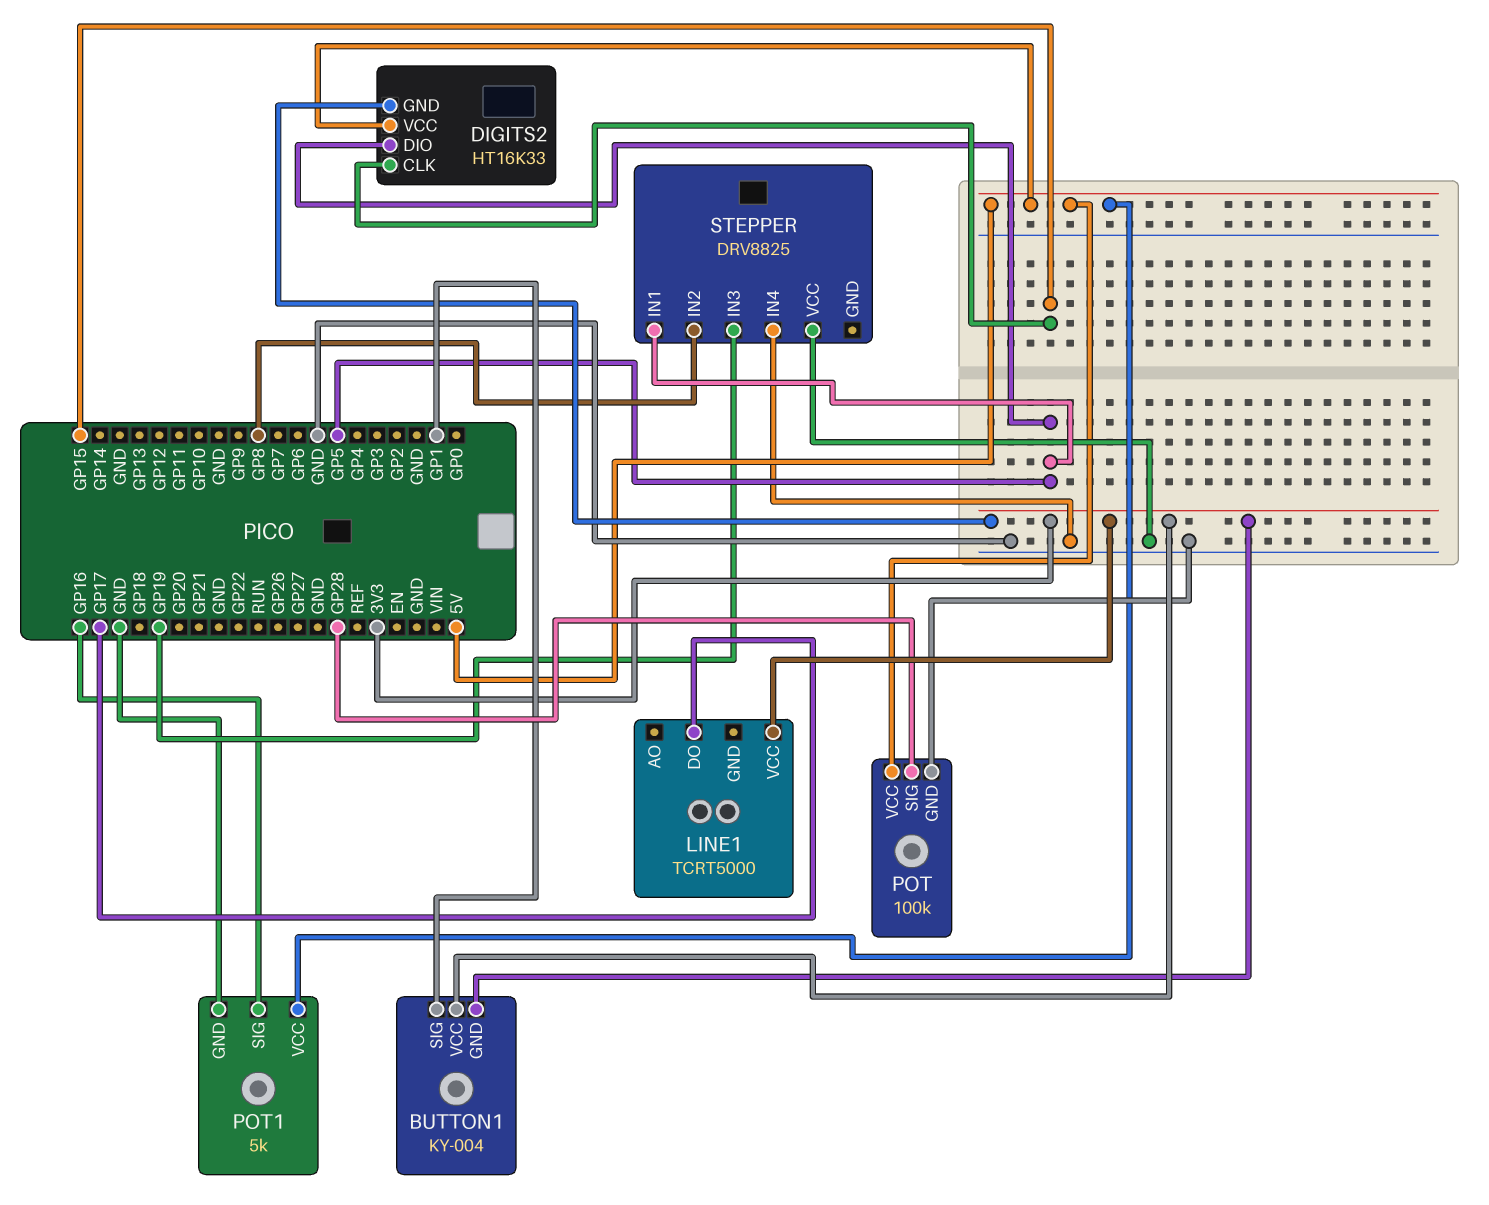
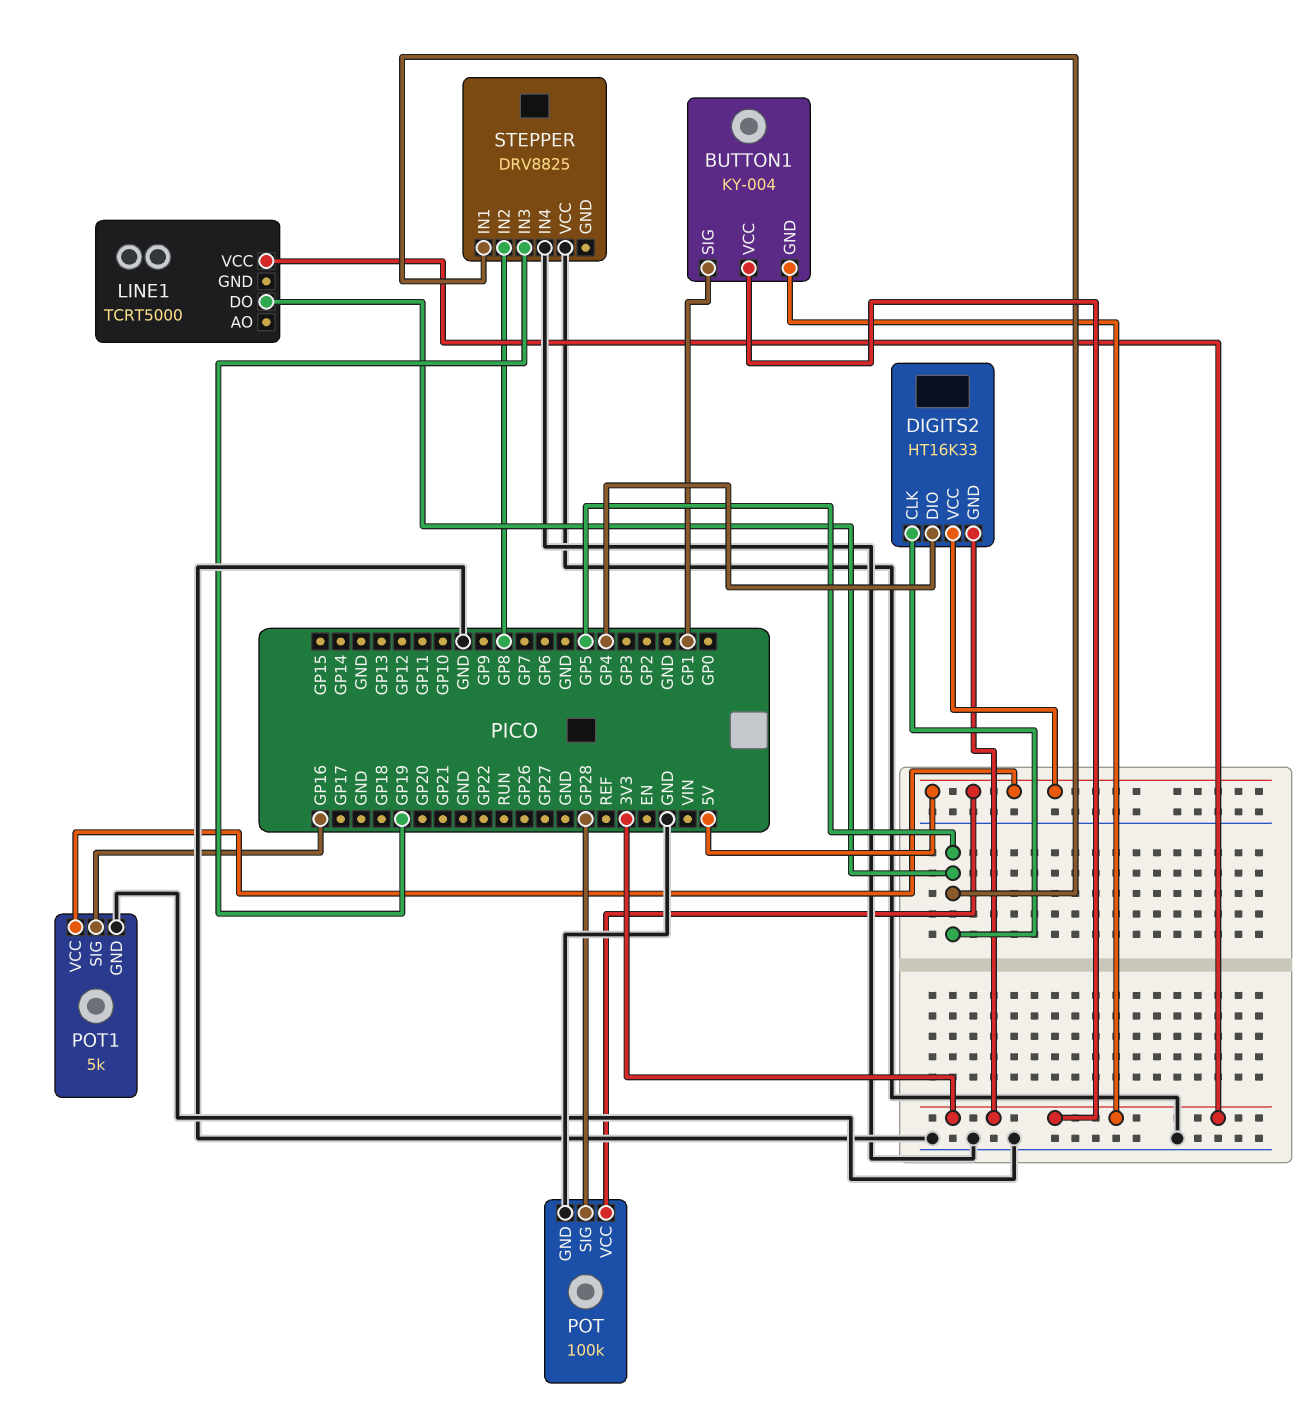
DIGITS2 pin CLK: GP15 -> GP5
DIGITS2 pin DIO: GP5 -> GP4
LINE1 pin DO: GP17 -> GP5

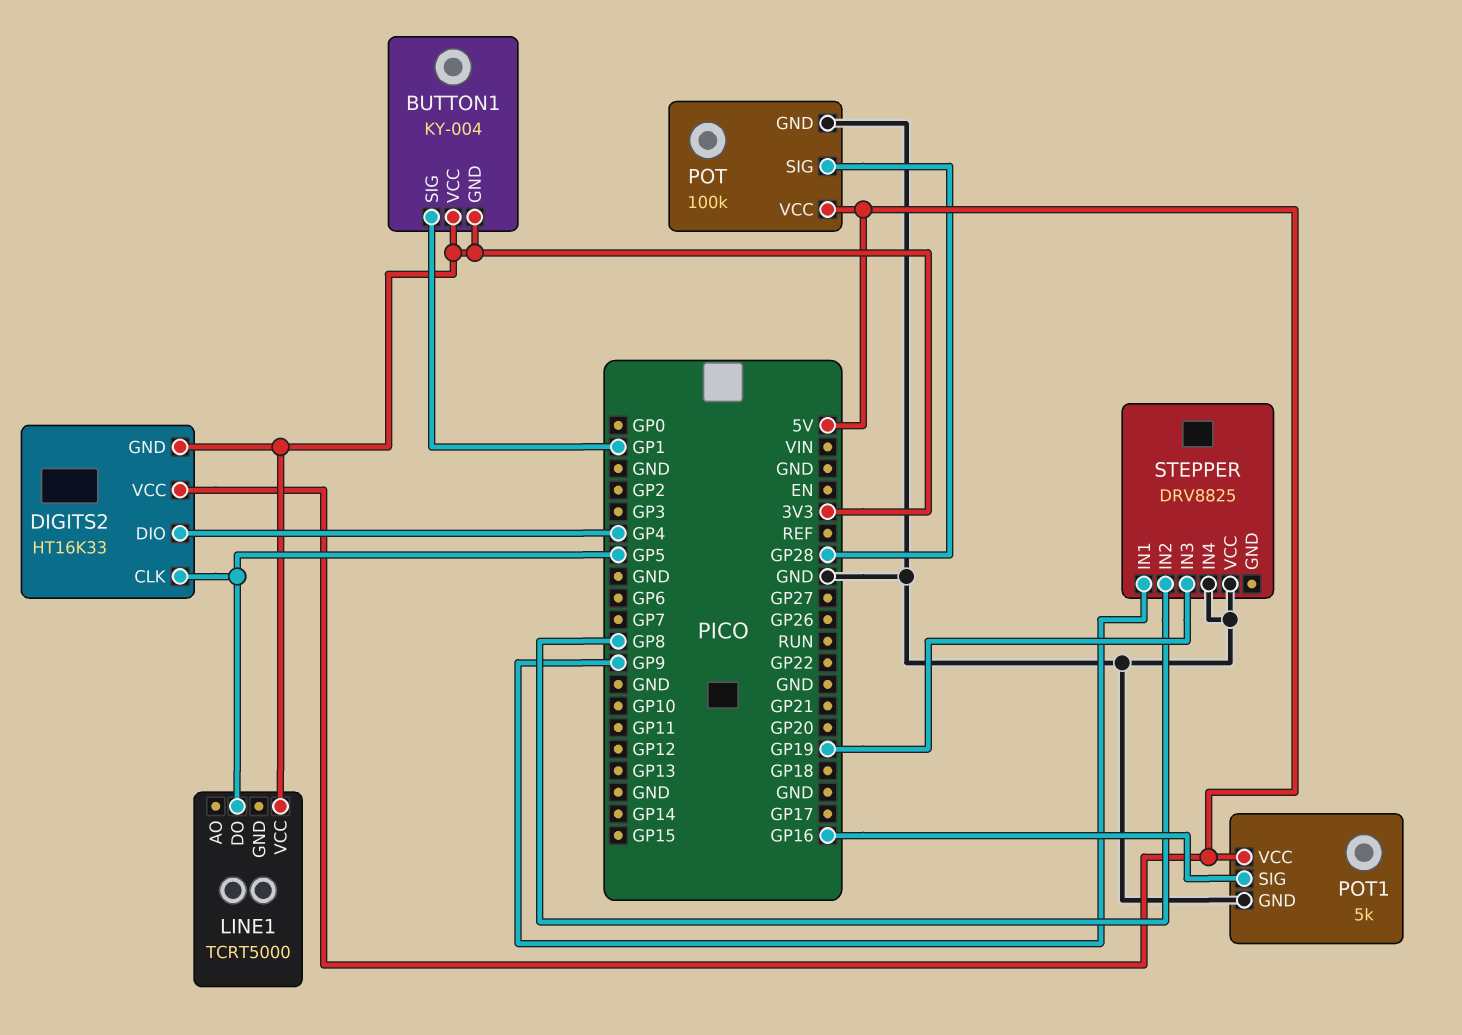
STEPPER pin IN1: GP5 -> GP9

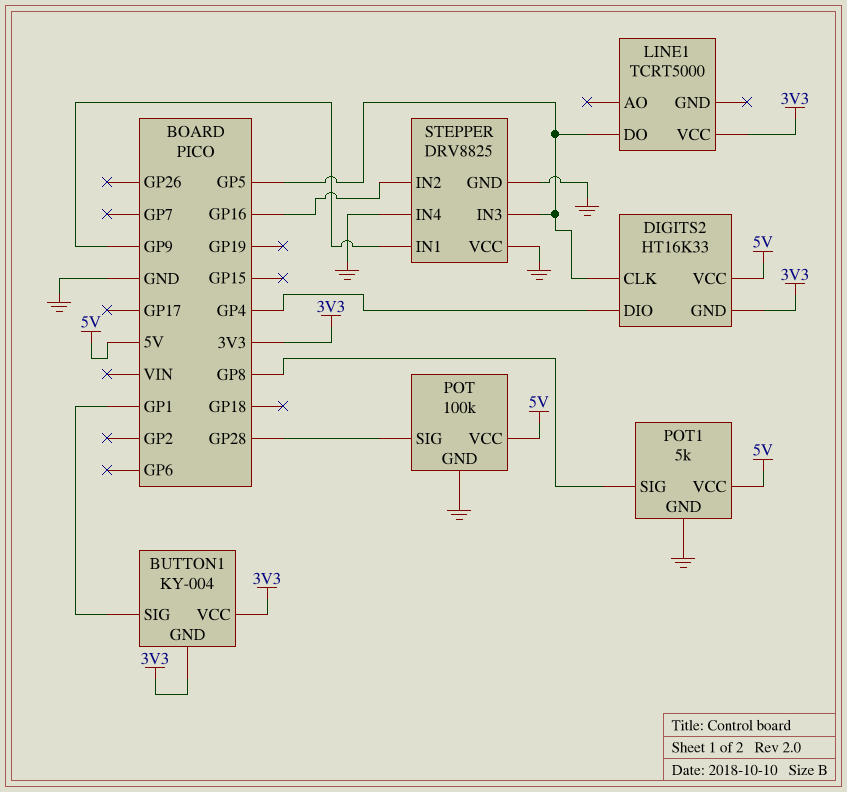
POT1 pin SIG: GP16 -> GP8
STEPPER pin GND: none -> GND
STEPPER pin IN2: GP8 -> GP16
STEPPER pin IN3: GP19 -> GP5

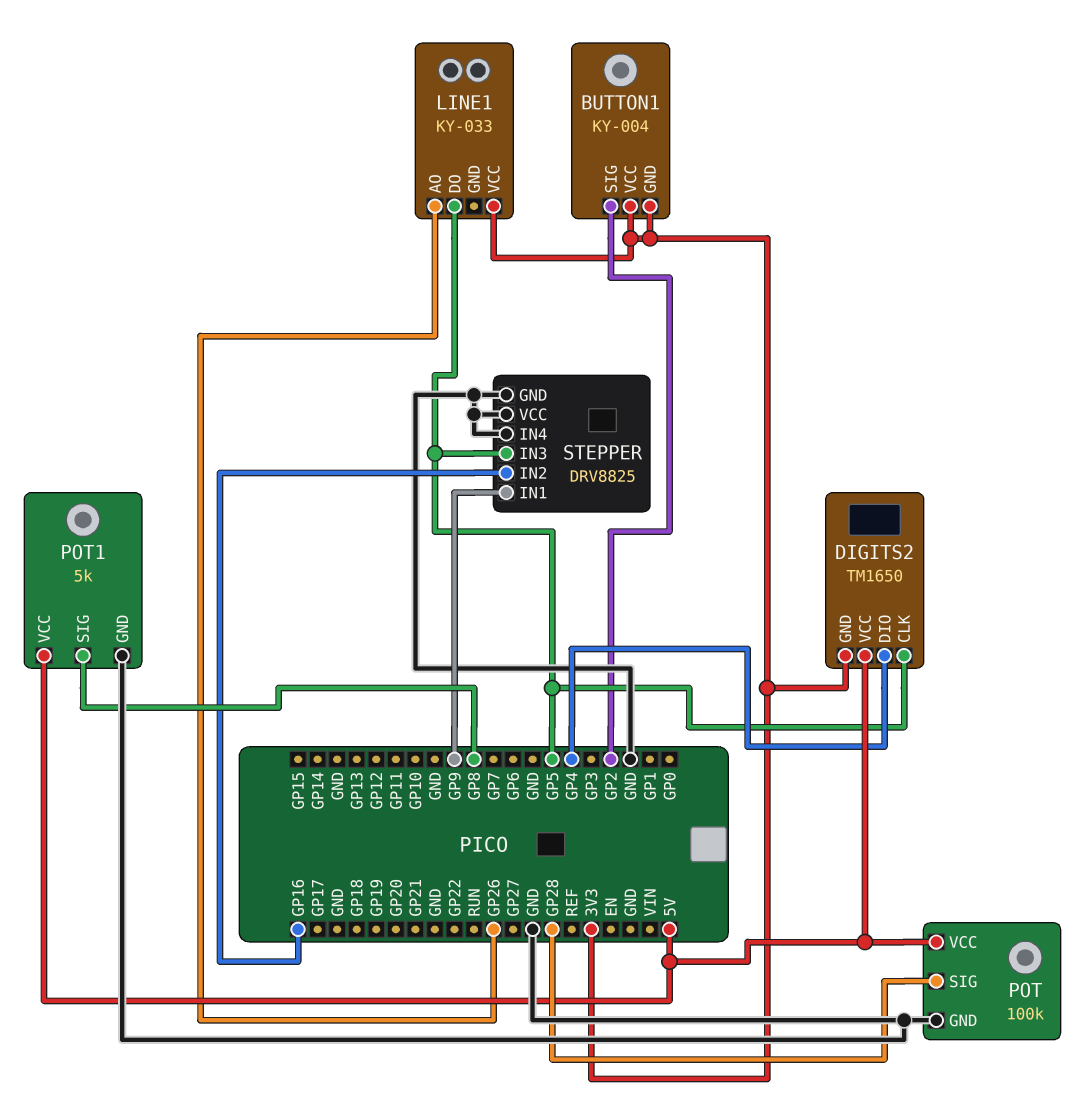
BUTTON1 pin SIG: GP1 -> GP2
DIGITS2: HT16K33 -> TM1650
LINE1: TCRT5000 -> KY-033
LINE1 pin AO: none -> GP26

